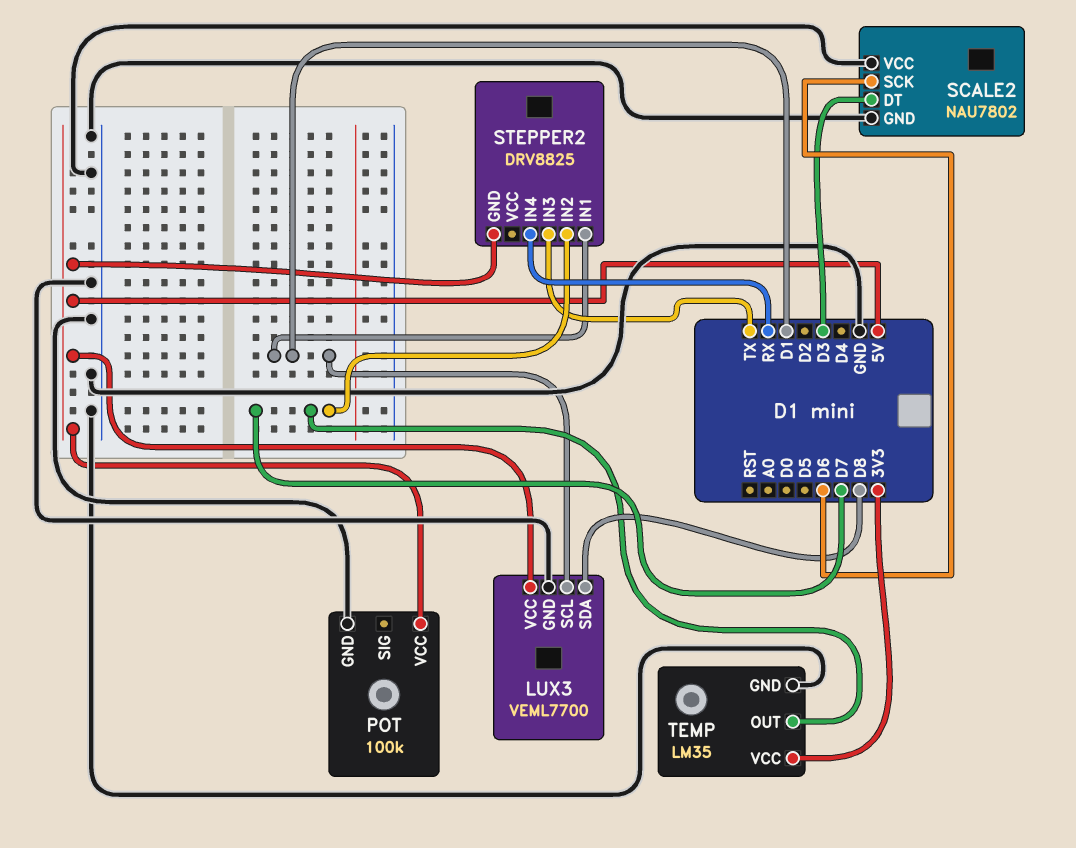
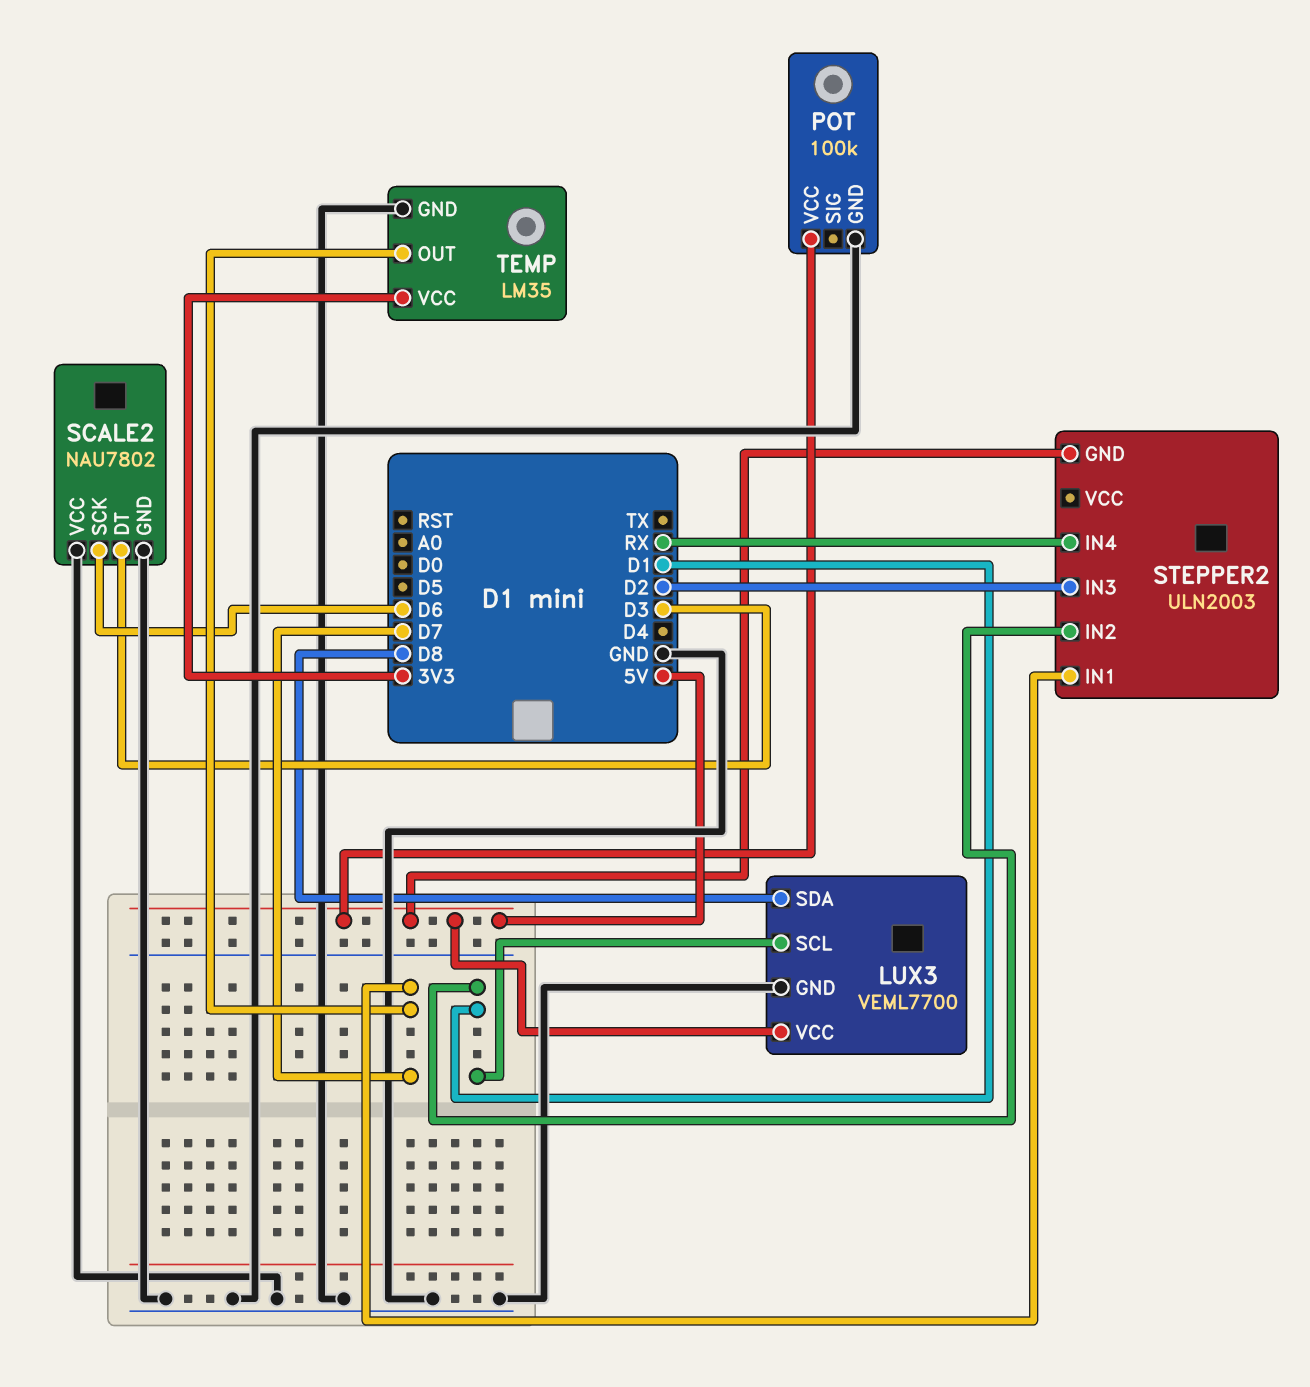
STEPPER2: DRV8825 -> ULN2003
STEPPER2 pin IN1: D1 -> D7
STEPPER2 pin IN2: D7 -> D1
STEPPER2 pin IN3: TX -> D2

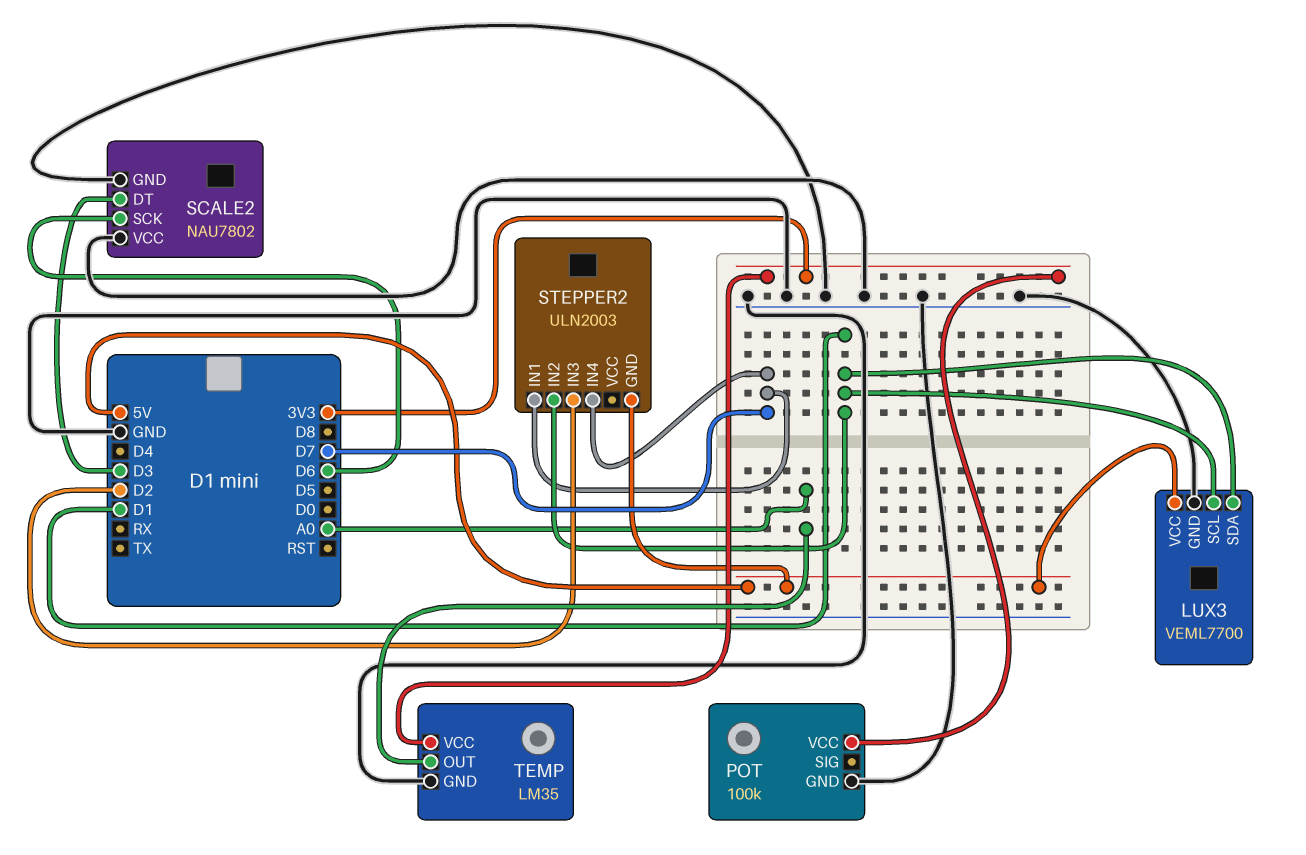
LUX3 pin SDA: D8 -> D1
POT pin VCC: 5V -> 3V3
STEPPER2 pin IN4: RX -> D7
TEMP pin OUT: D7 -> A0

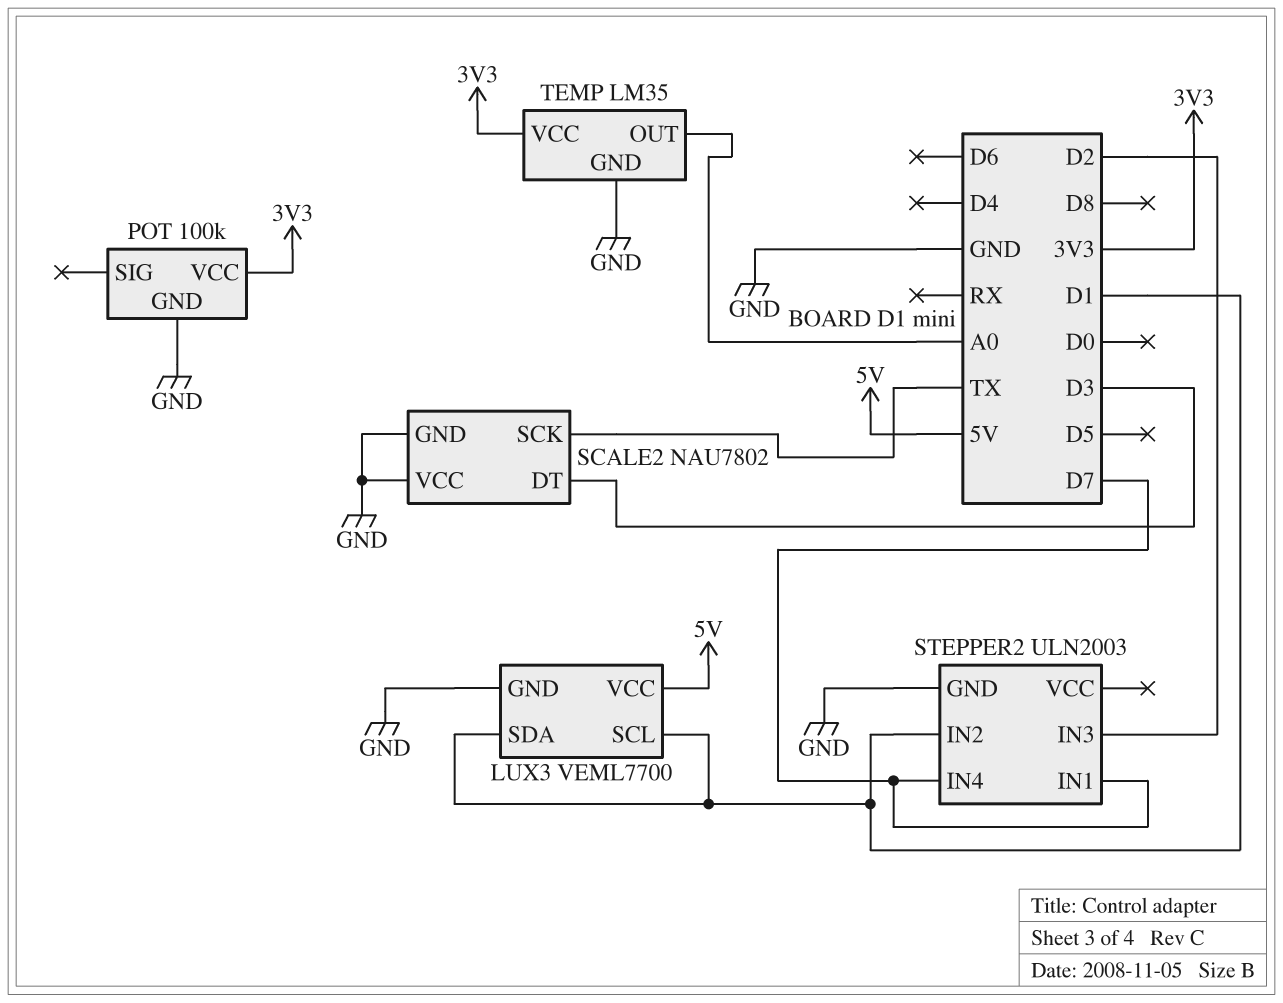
SCALE2 pin SCK: D6 -> TX
STEPPER2 pin GND: 5V -> GND

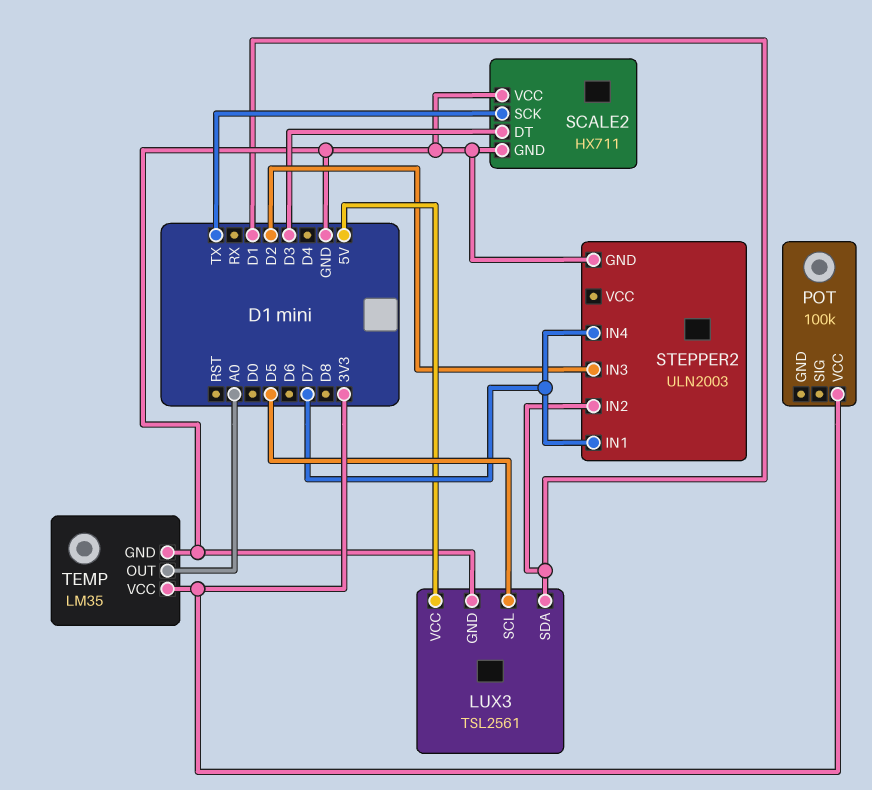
LUX3: VEML7700 -> TSL2561
LUX3 pin SCL: D1 -> D5
POT pin GND: GND -> none
SCALE2: NAU7802 -> HX711

